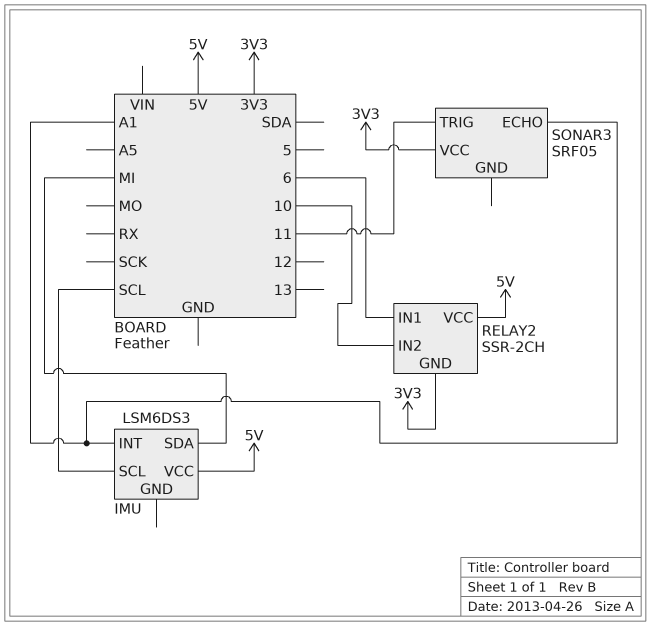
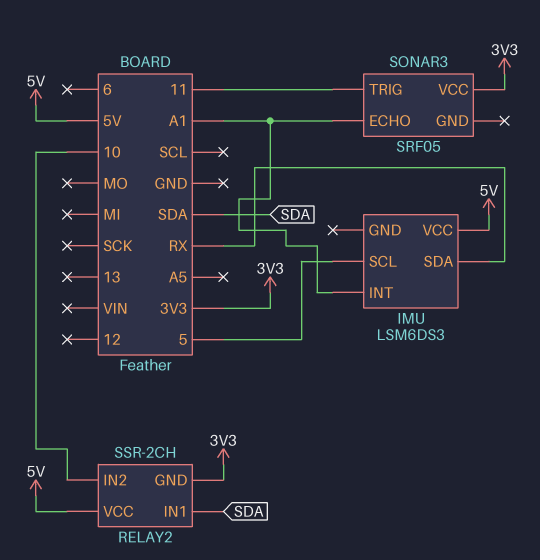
IMU pin SCL: SCL -> 5
IMU pin SDA: MI -> RX
RELAY2 pin IN1: 6 -> SDA

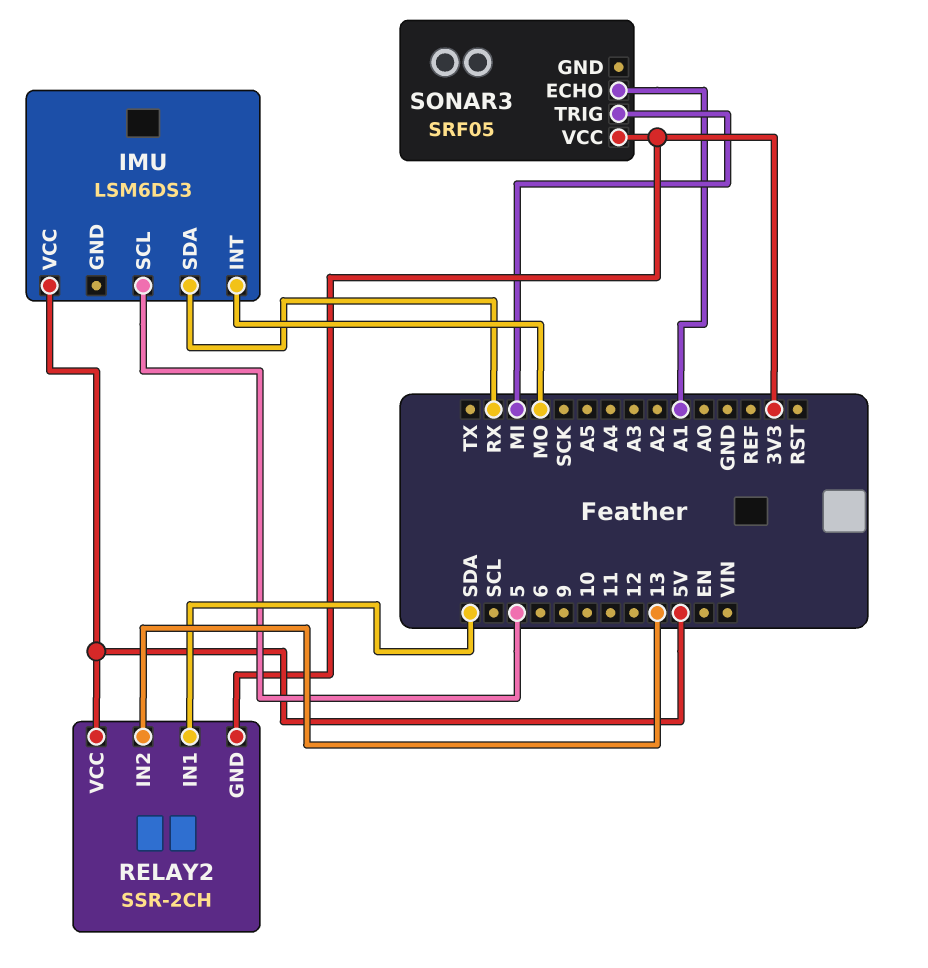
IMU pin INT: A1 -> MO
RELAY2 pin IN2: 10 -> 13
SONAR3 pin TRIG: 11 -> MI

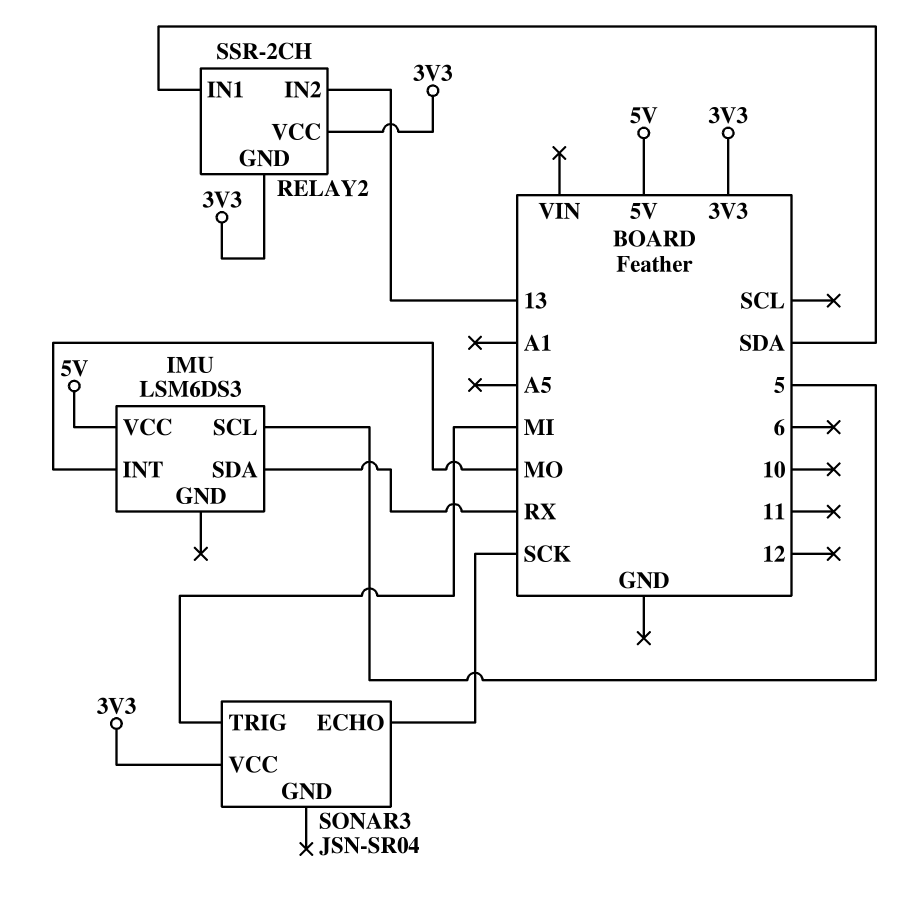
RELAY2 pin VCC: 5V -> 3V3
SONAR3: SRF05 -> JSN-SR04
SONAR3 pin ECHO: A1 -> SCK

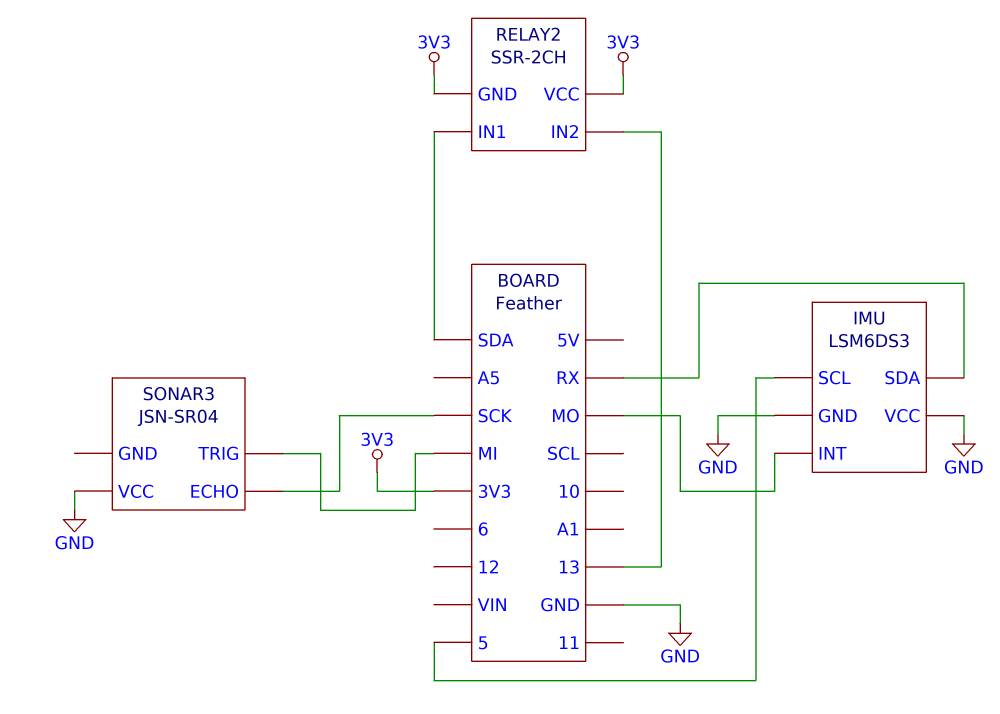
IMU pin GND: none -> GND
IMU pin VCC: 5V -> GND
SONAR3 pin VCC: 3V3 -> GND

